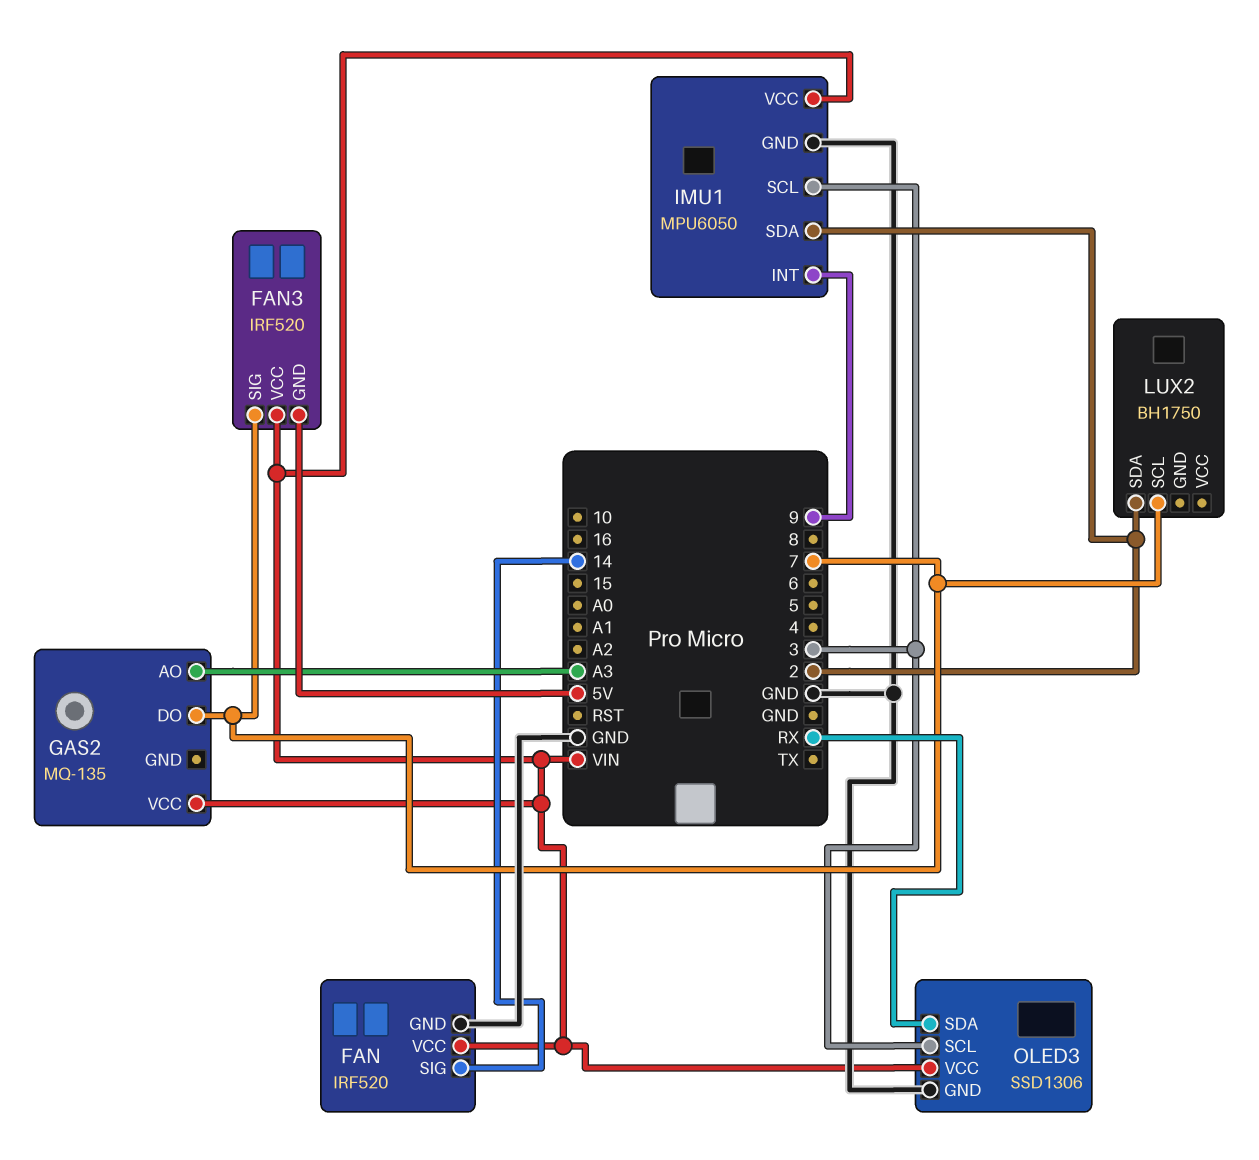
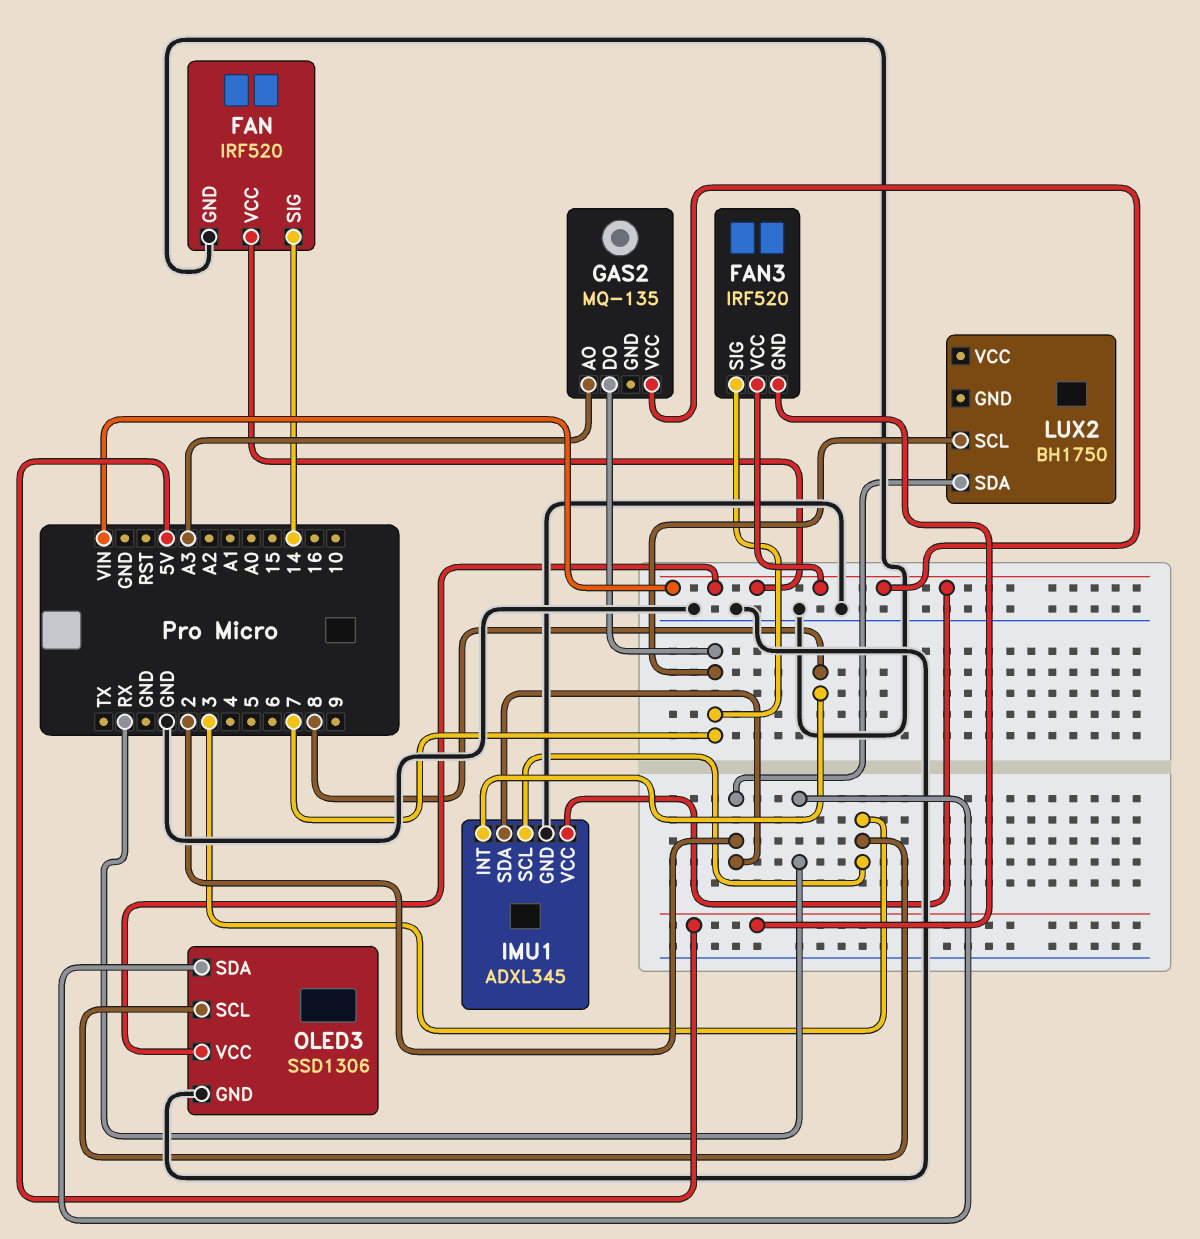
IMU1: MPU6050 -> ADXL345
IMU1 pin INT: 9 -> 8

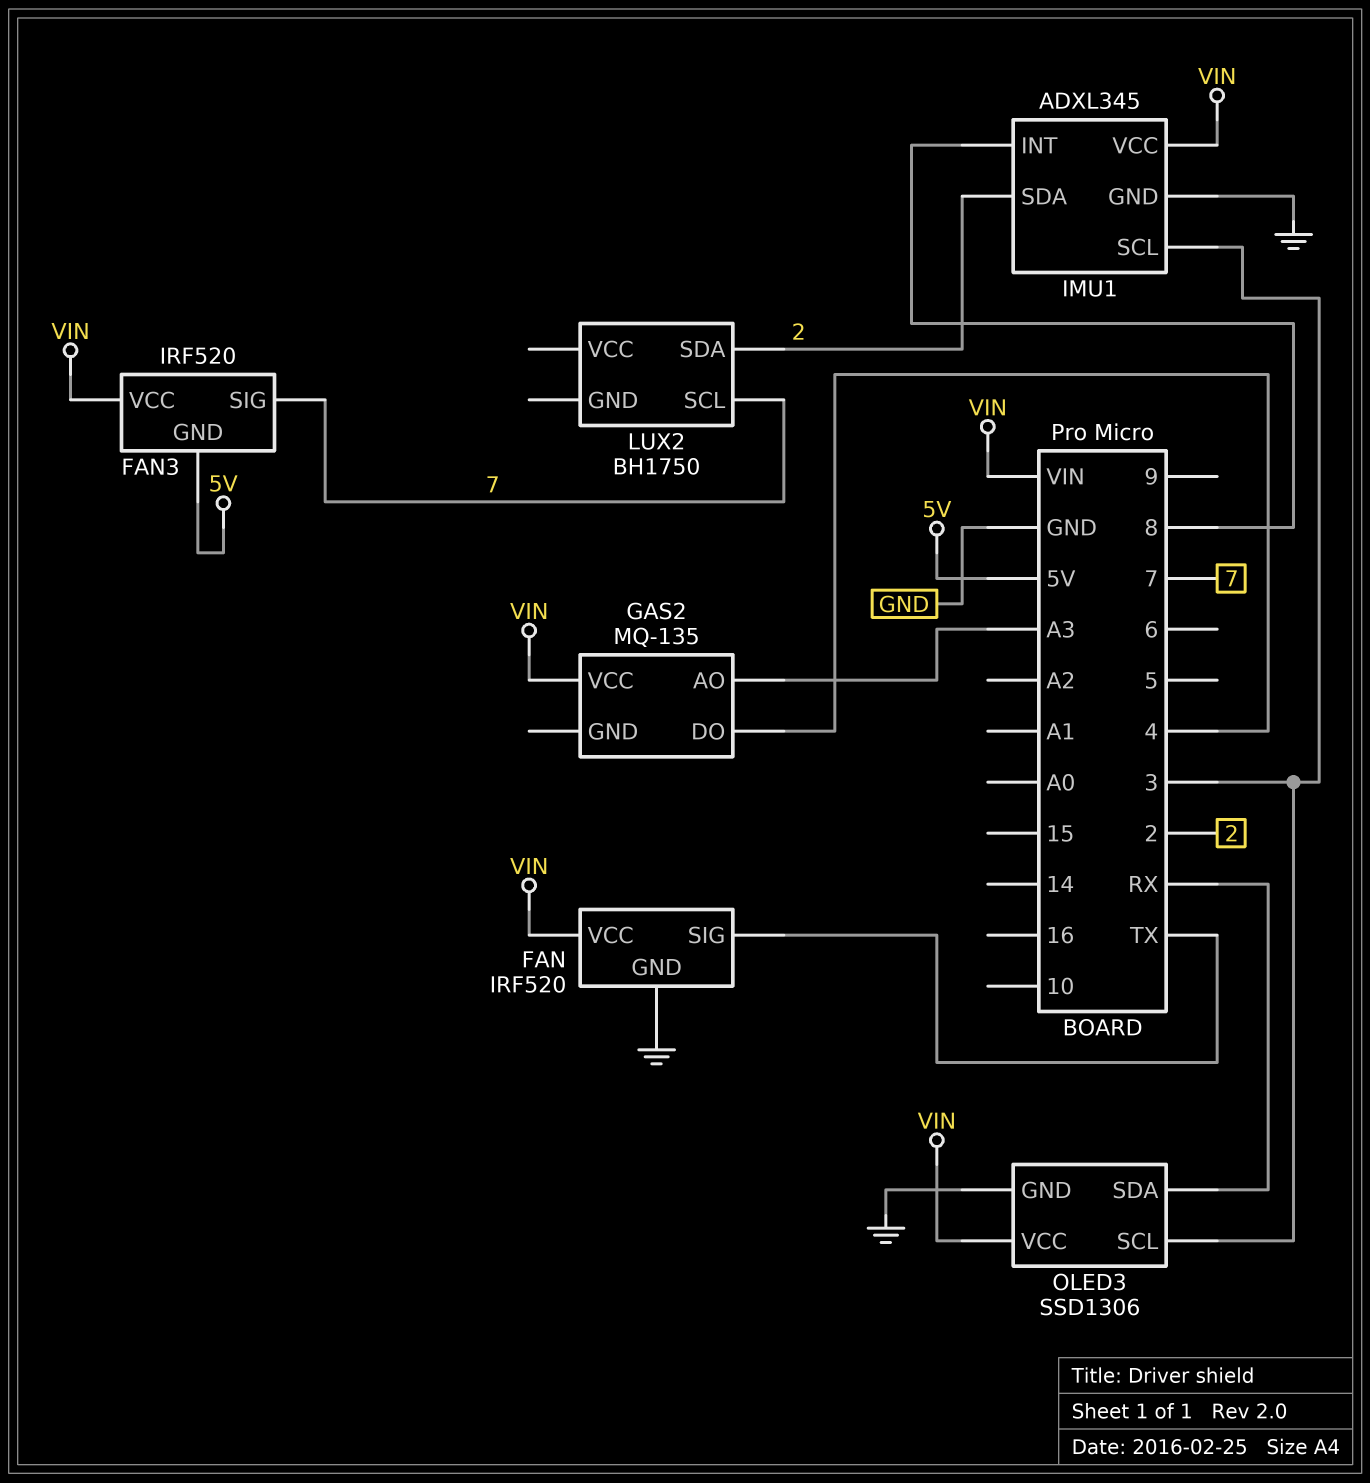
FAN pin SIG: 14 -> TX
GAS2 pin DO: 7 -> 4

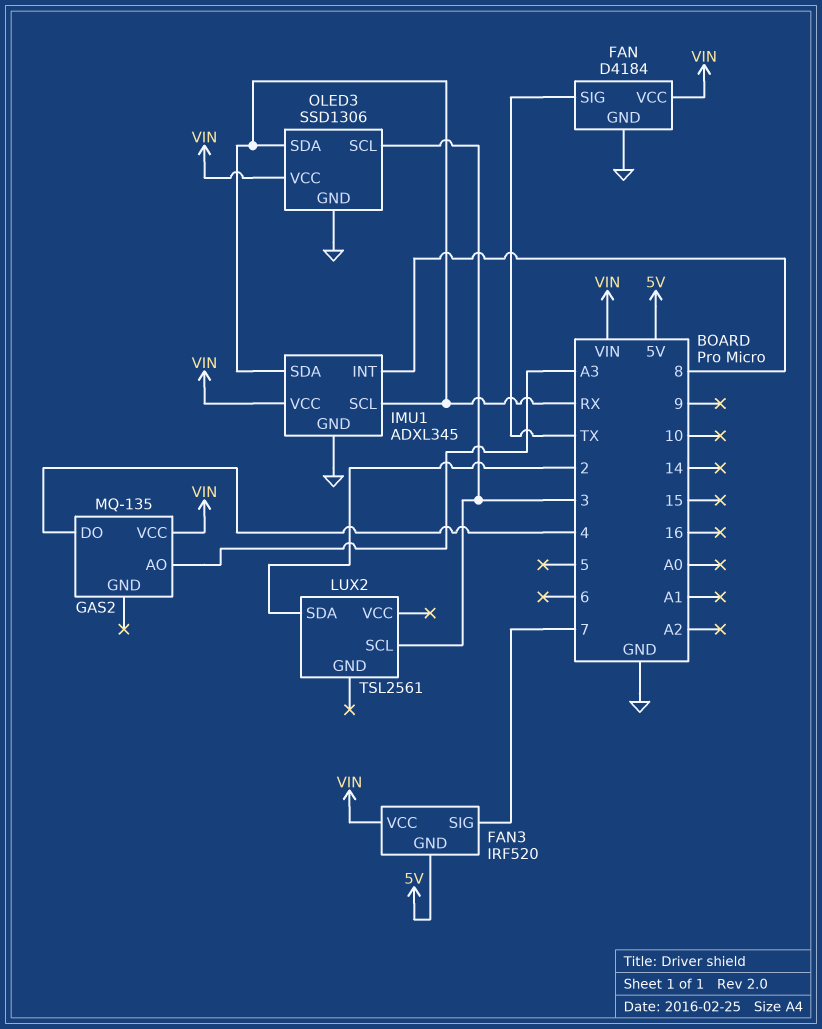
FAN: IRF520 -> D4184
IMU1 pin SCL: 3 -> RX
IMU1 pin SDA: 2 -> RX
LUX2: BH1750 -> TSL2561
LUX2 pin SCL: 7 -> 3

